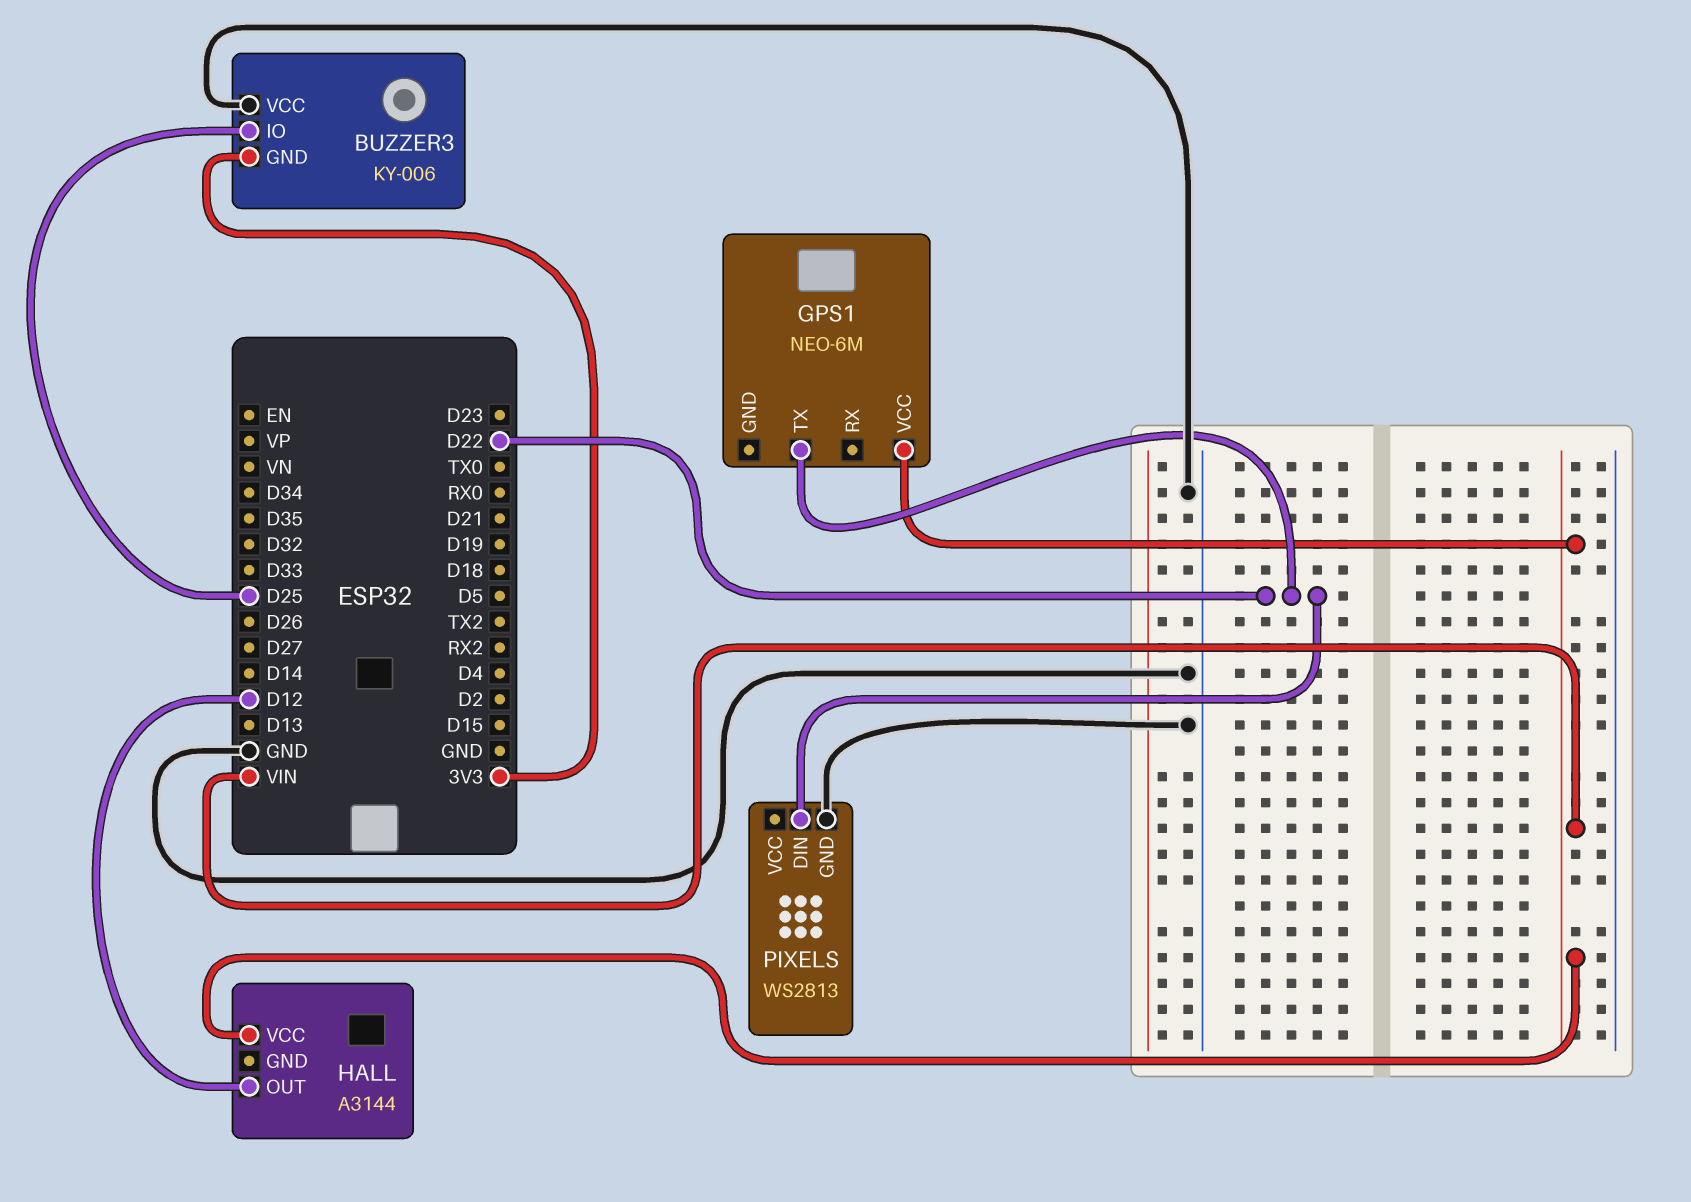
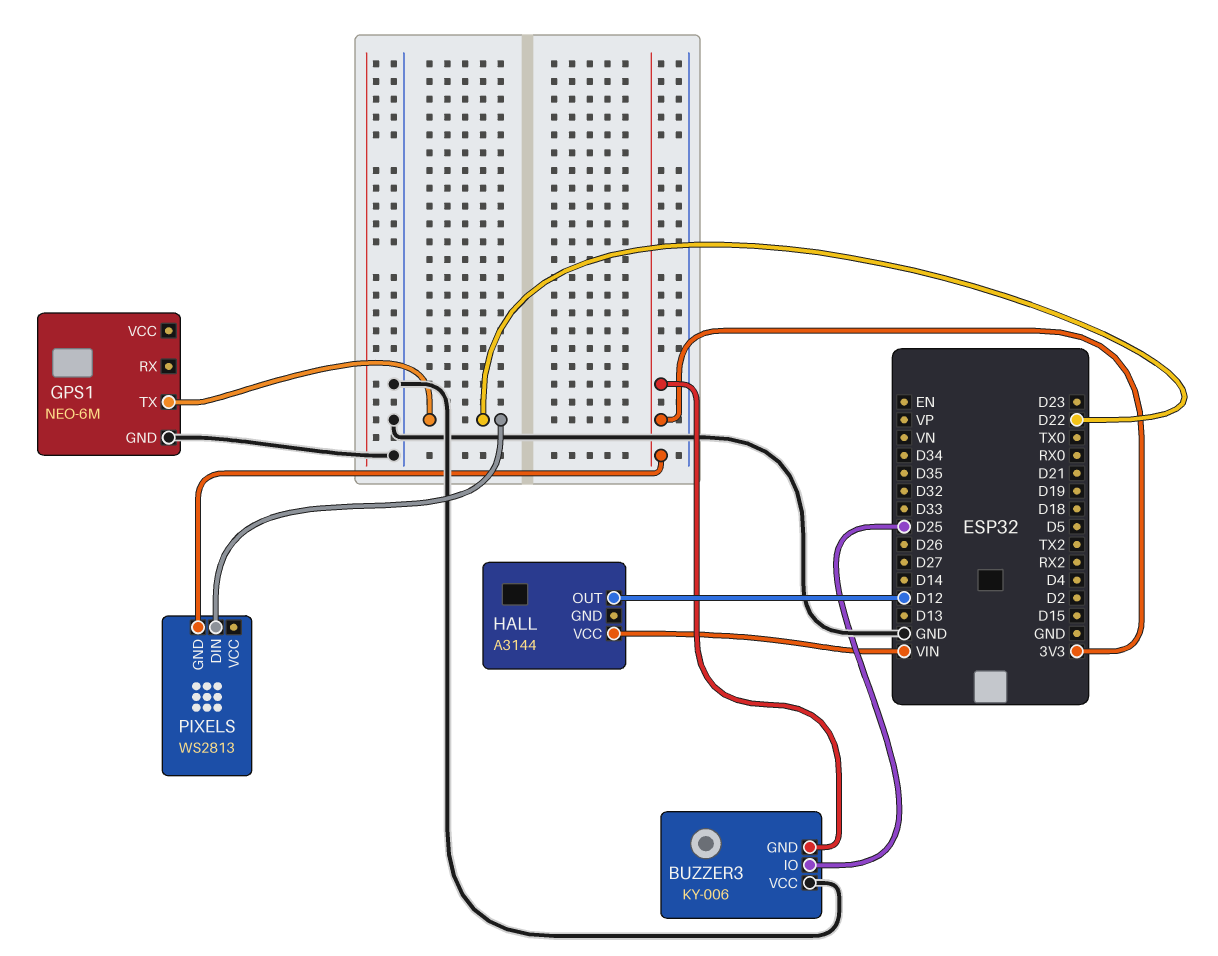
GPS1 pin GND: none -> GND
GPS1 pin VCC: VIN -> none
PIXELS pin GND: GND -> 3V3

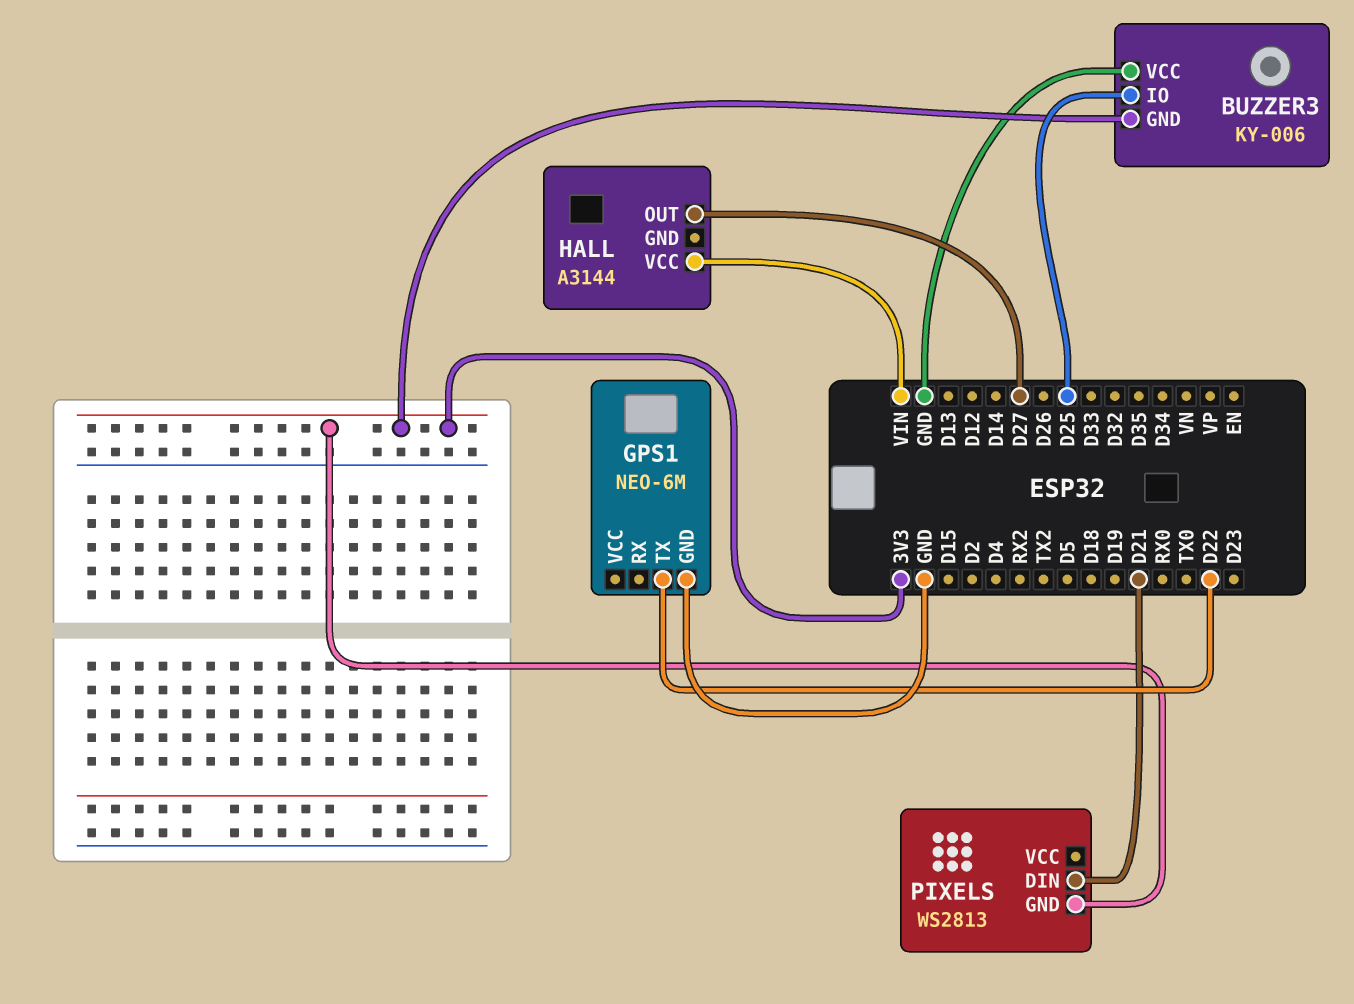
HALL pin OUT: D12 -> D27
PIXELS pin DIN: D22 -> D21

